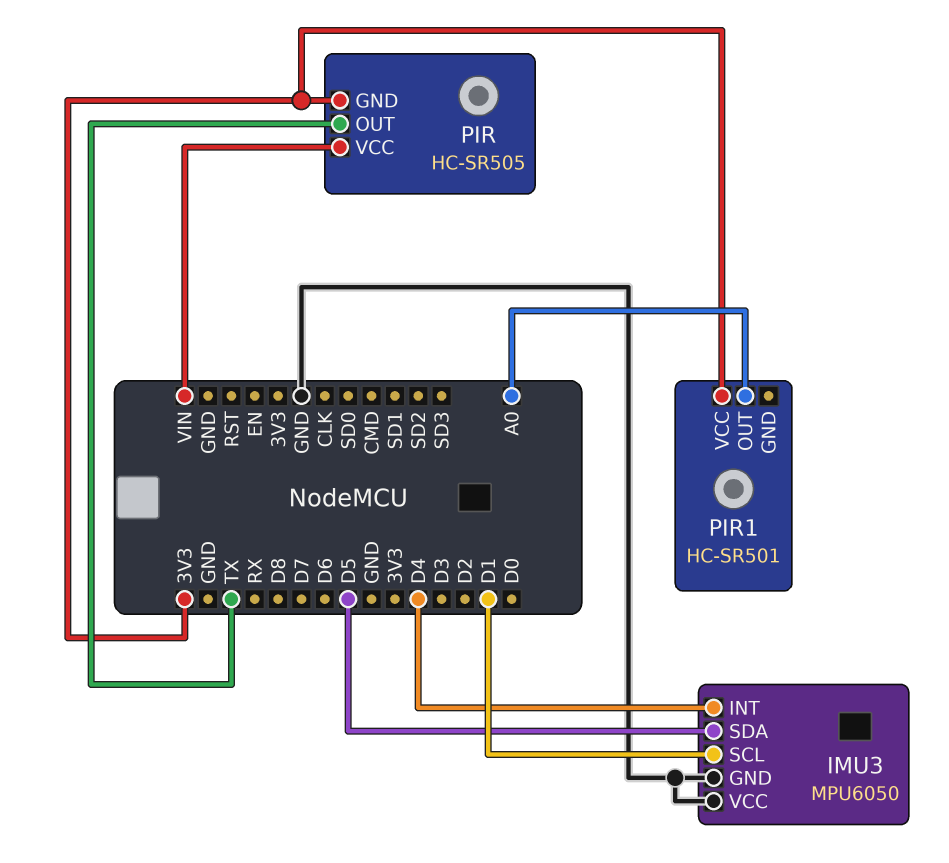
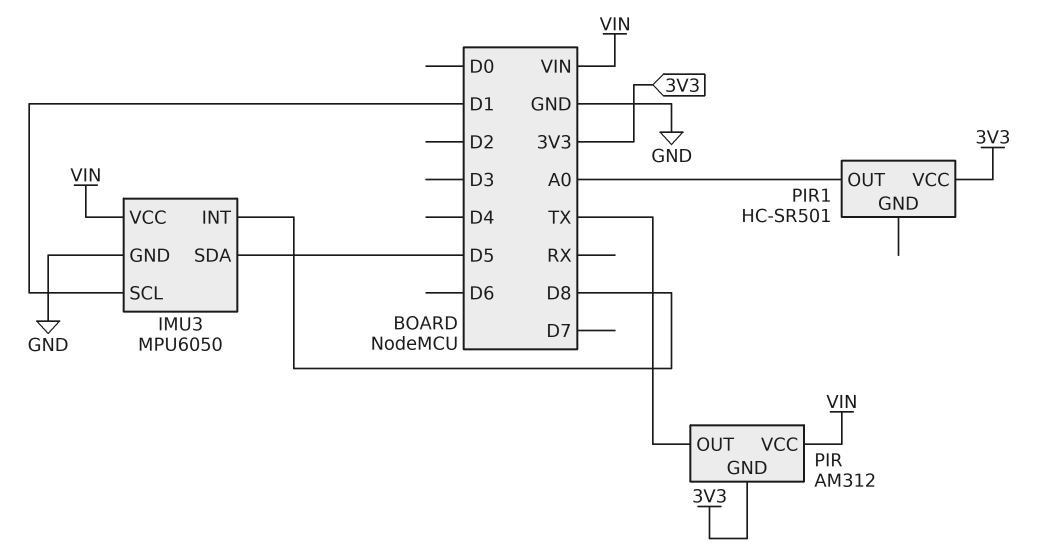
IMU3 pin INT: D4 -> D8
IMU3 pin VCC: GND -> VIN
PIR: HC-SR505 -> AM312

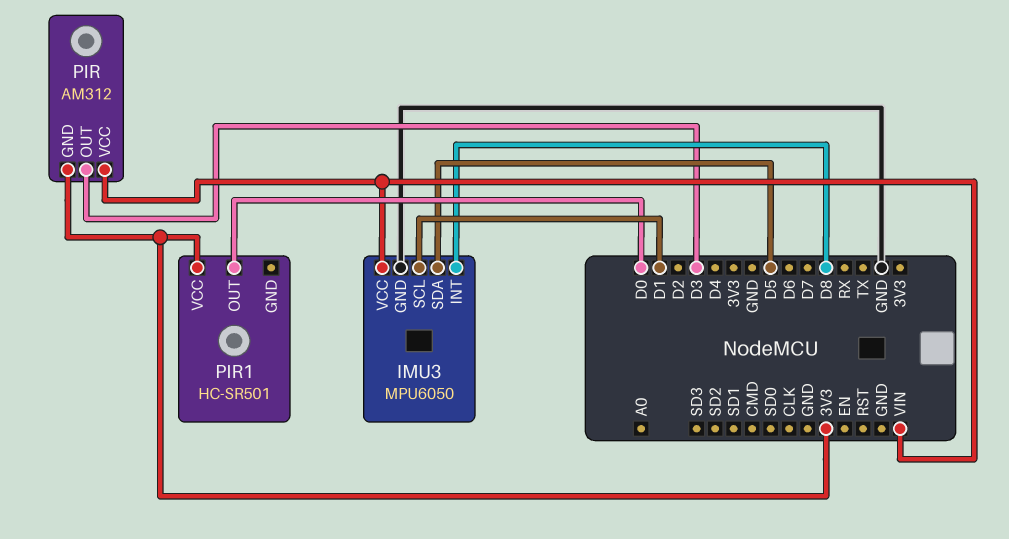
PIR pin OUT: TX -> D3
PIR1 pin OUT: A0 -> D0

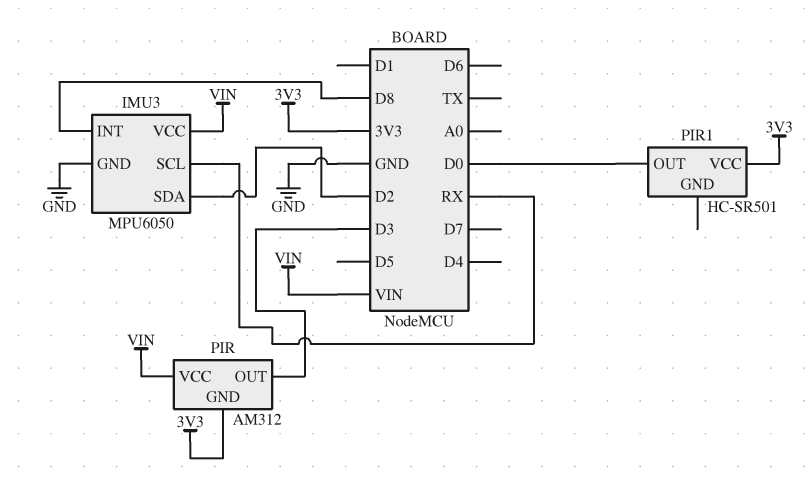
IMU3 pin SCL: D1 -> RX
IMU3 pin SDA: D5 -> D2

